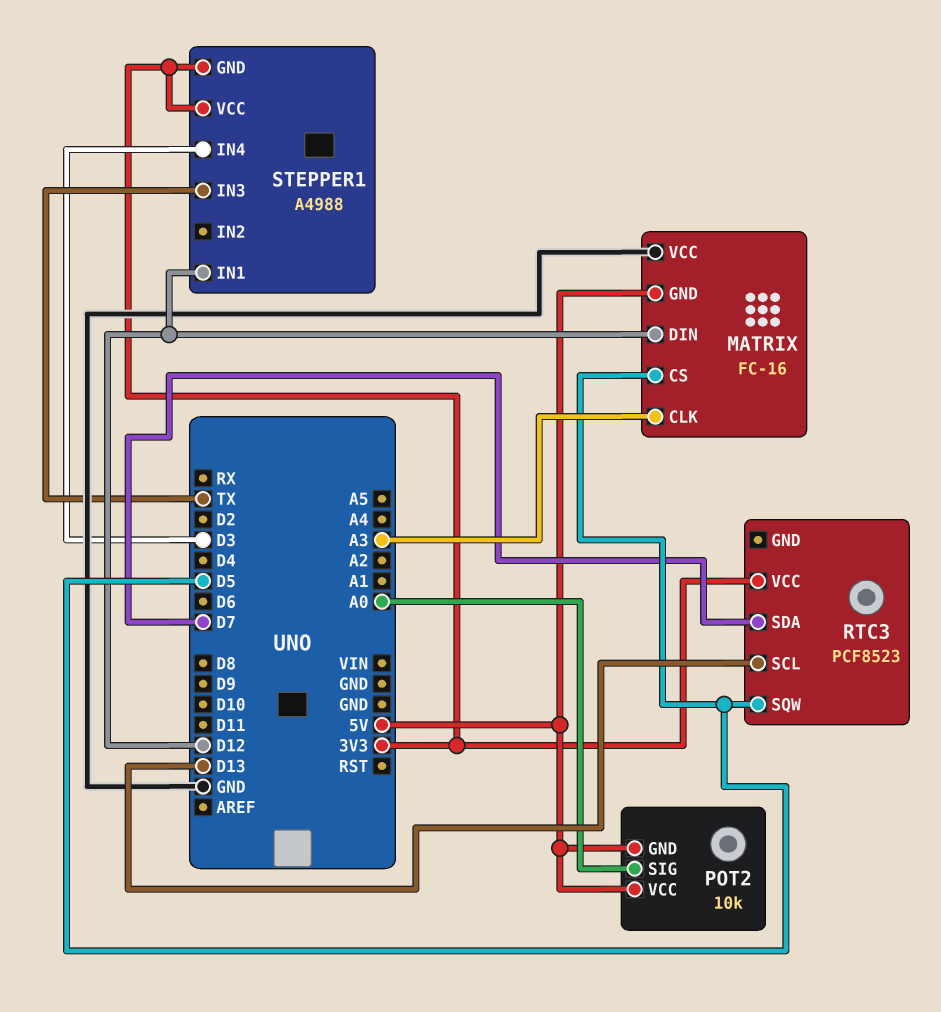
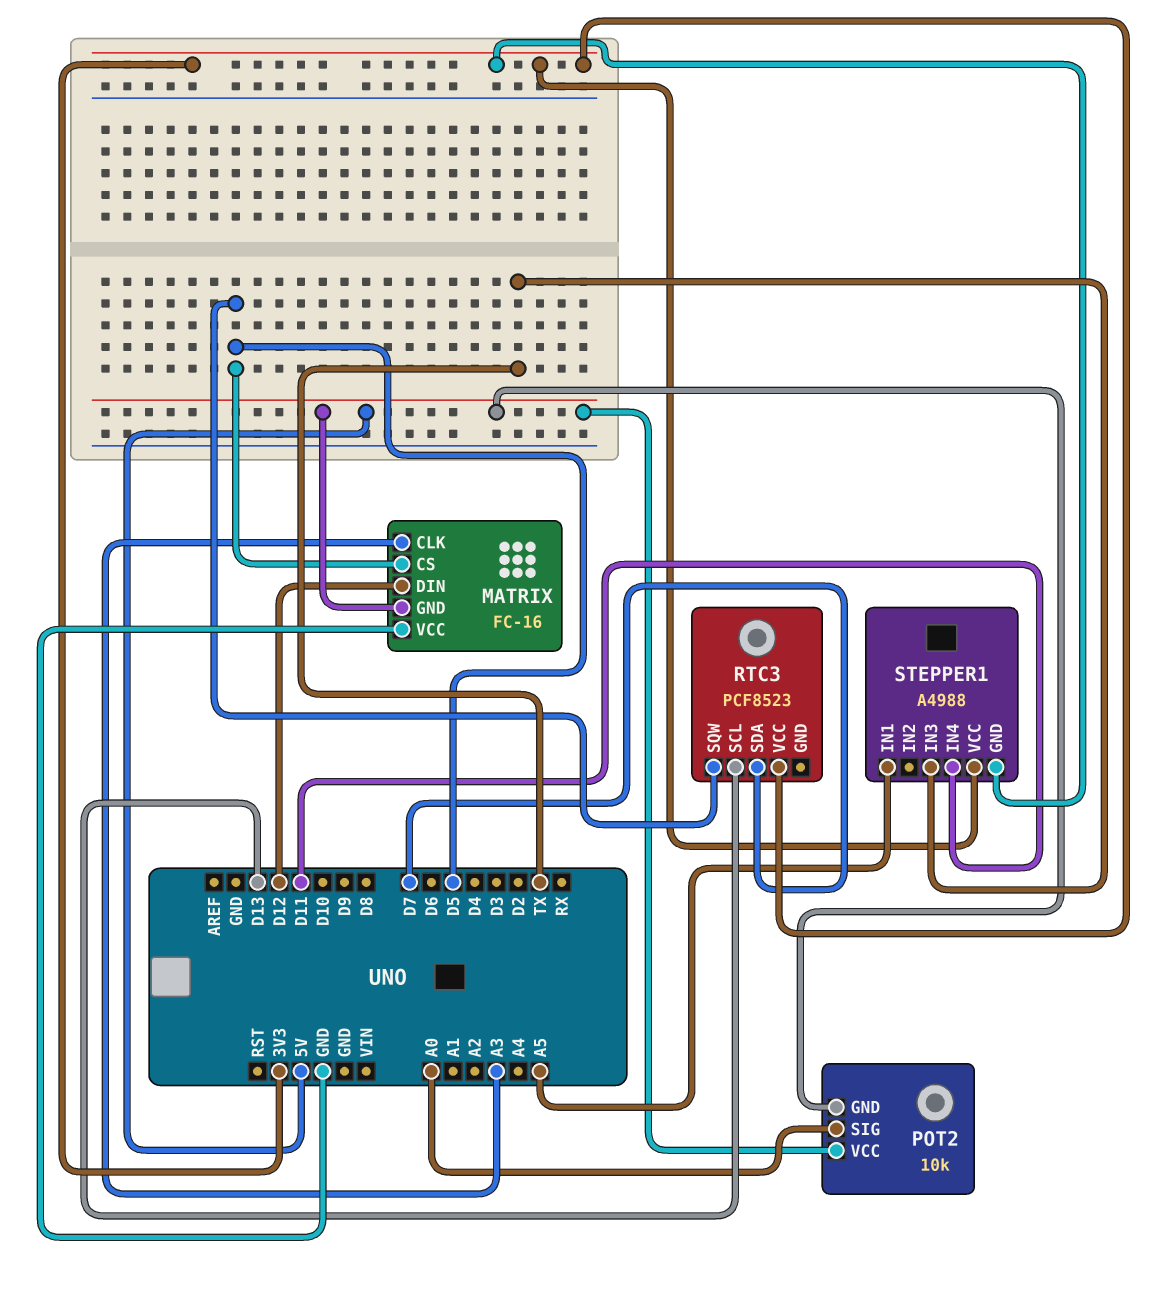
STEPPER1 pin IN1: D12 -> A5
STEPPER1 pin IN4: D3 -> D11

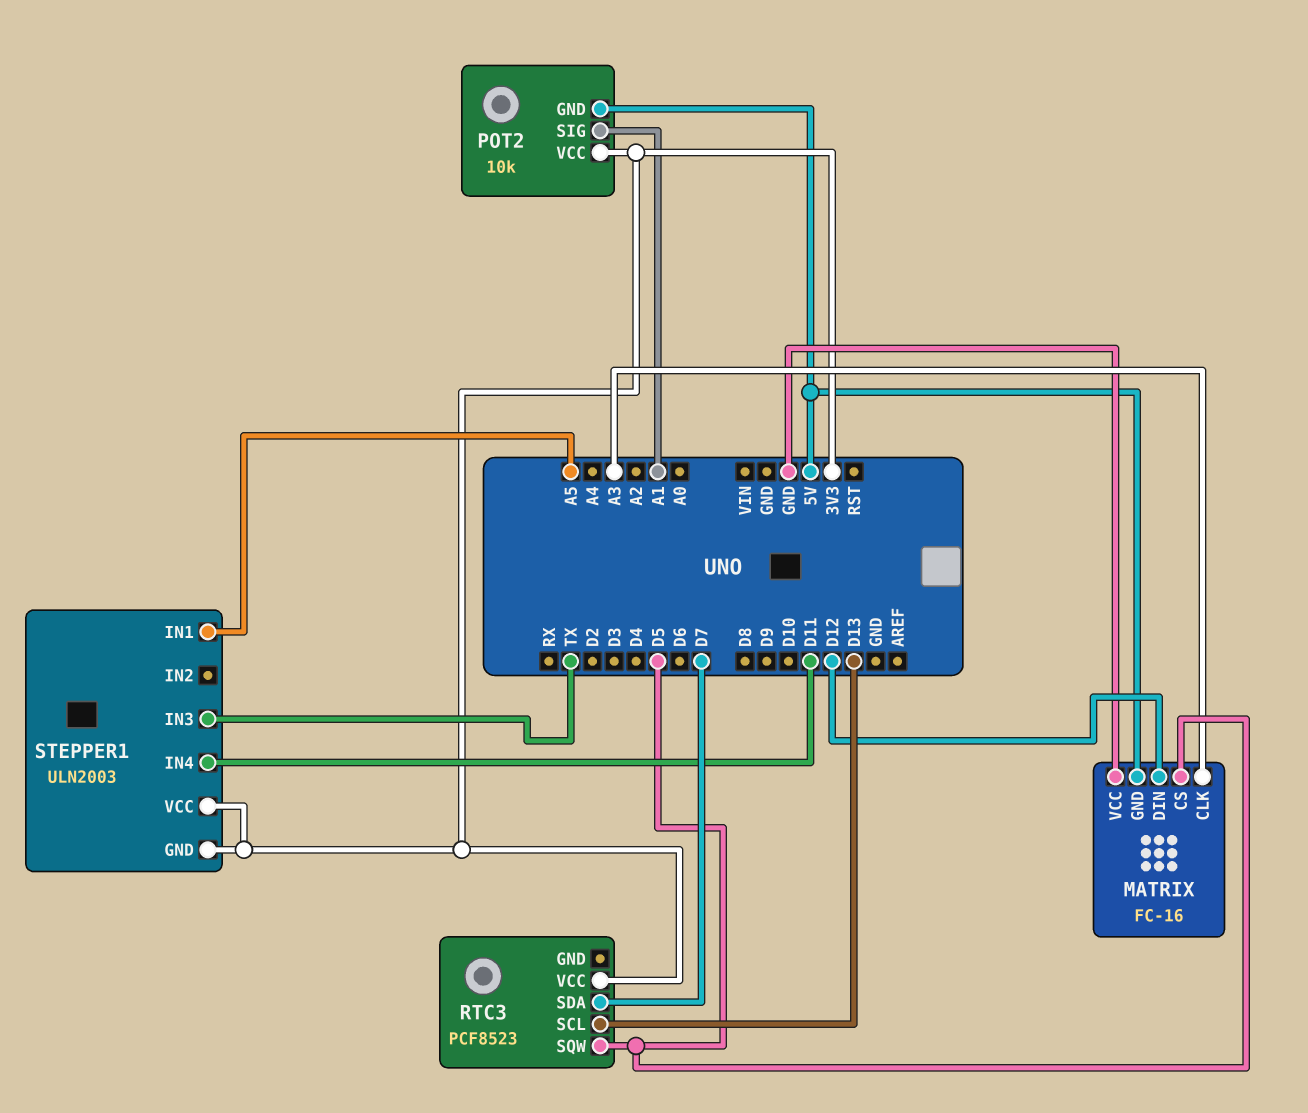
POT2 pin SIG: A0 -> A1
POT2 pin VCC: 5V -> 3V3
STEPPER1: A4988 -> ULN2003

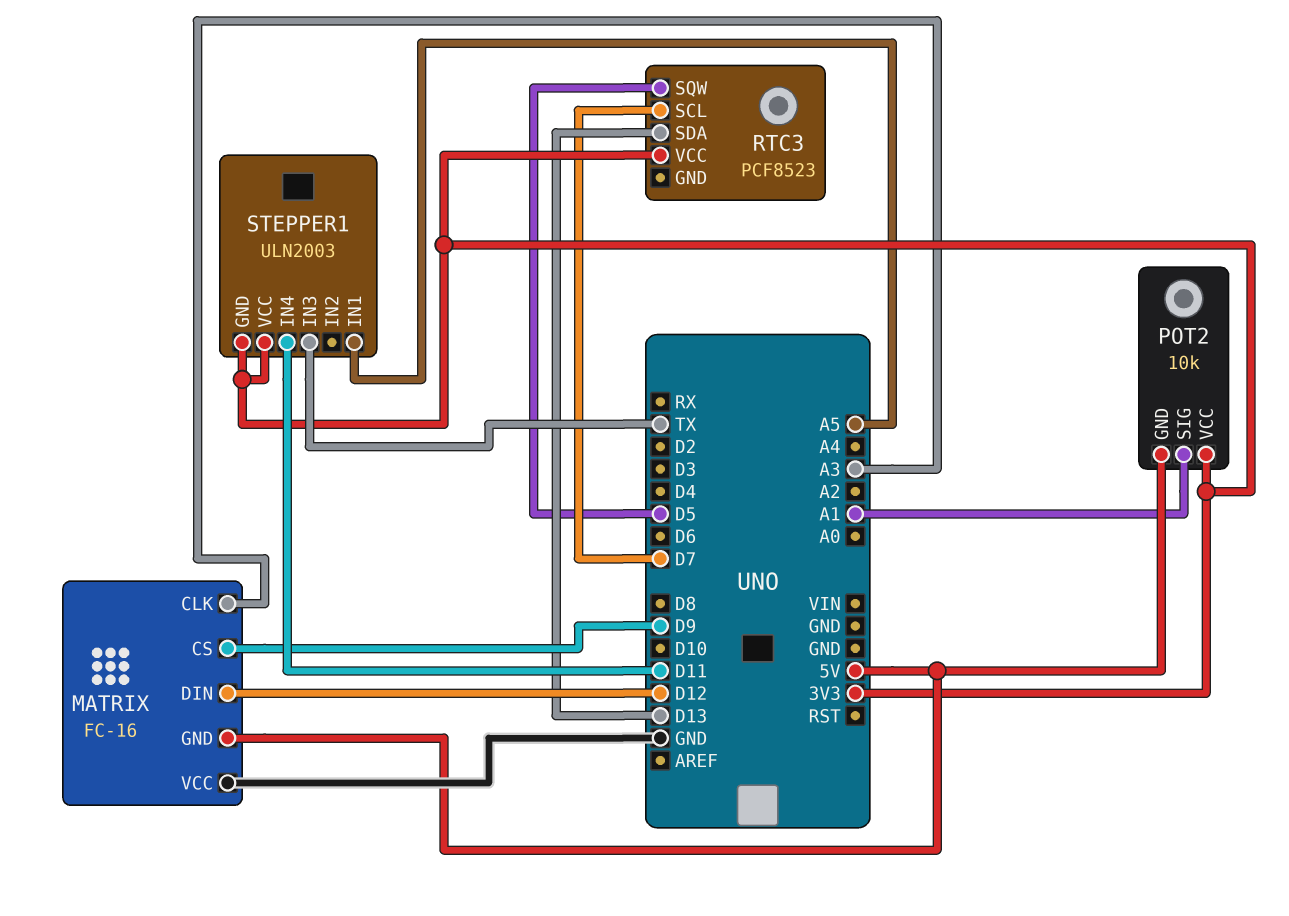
MATRIX pin CS: D5 -> D9
RTC3 pin SCL: D13 -> D7
RTC3 pin SDA: D7 -> D13

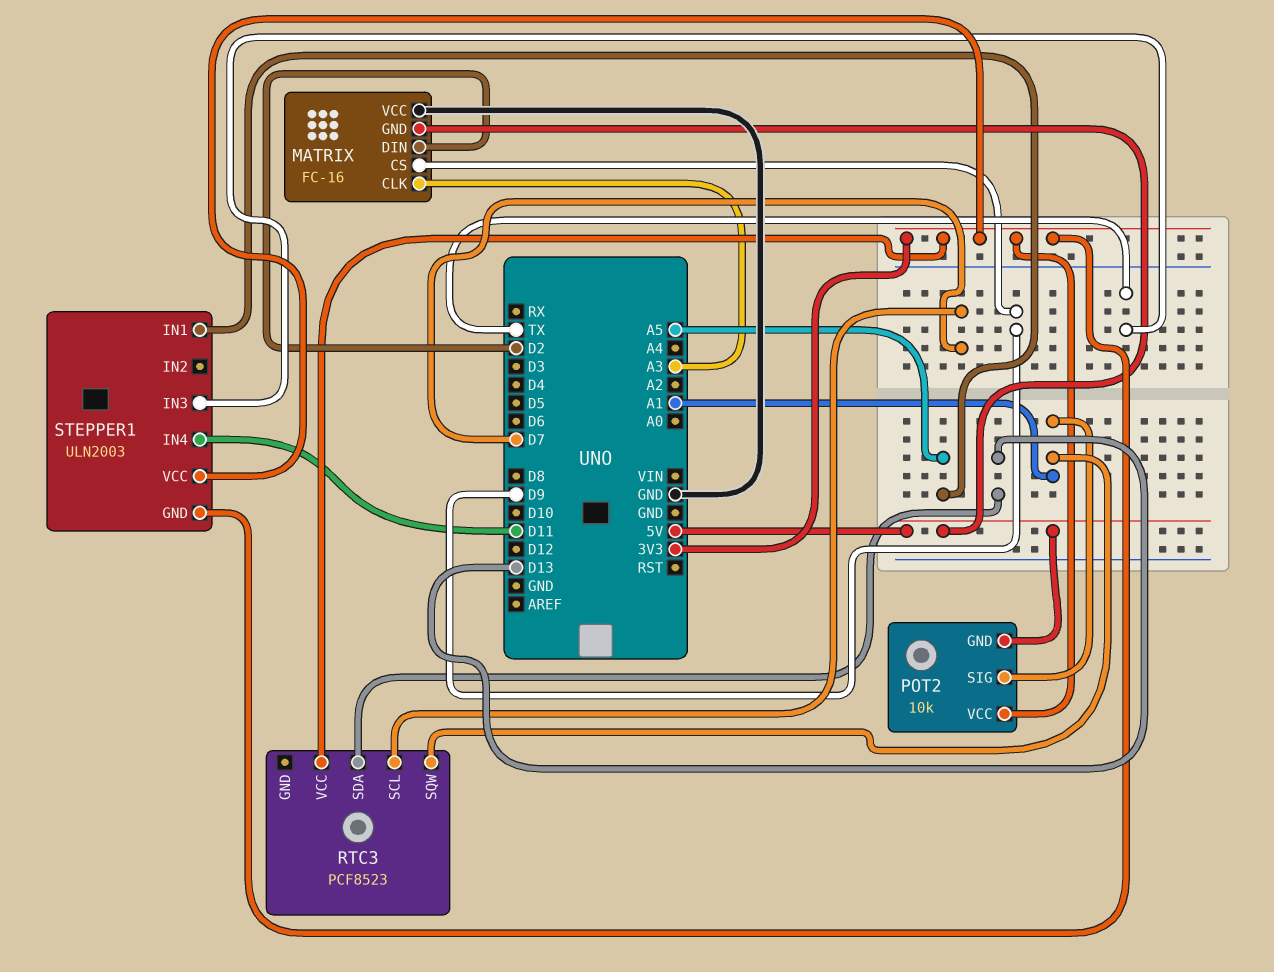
MATRIX pin DIN: D12 -> D2
RTC3 pin SQW: D5 -> A1

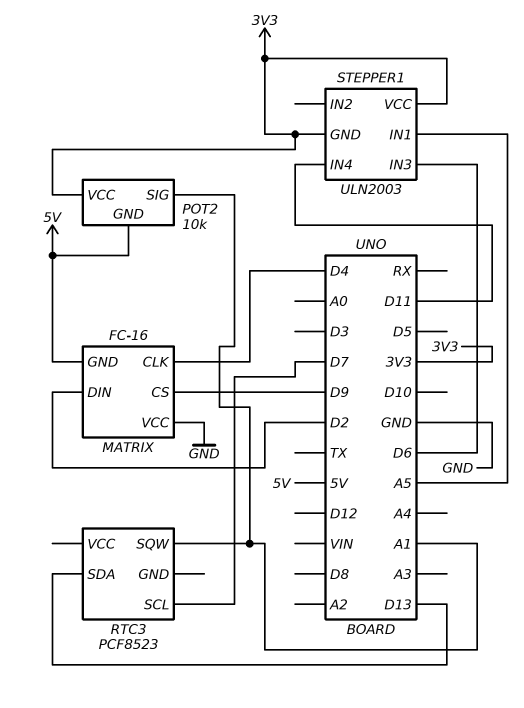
MATRIX pin CLK: A3 -> D4
RTC3 pin VCC: 3V3 -> none
STEPPER1 pin IN3: TX -> D6

